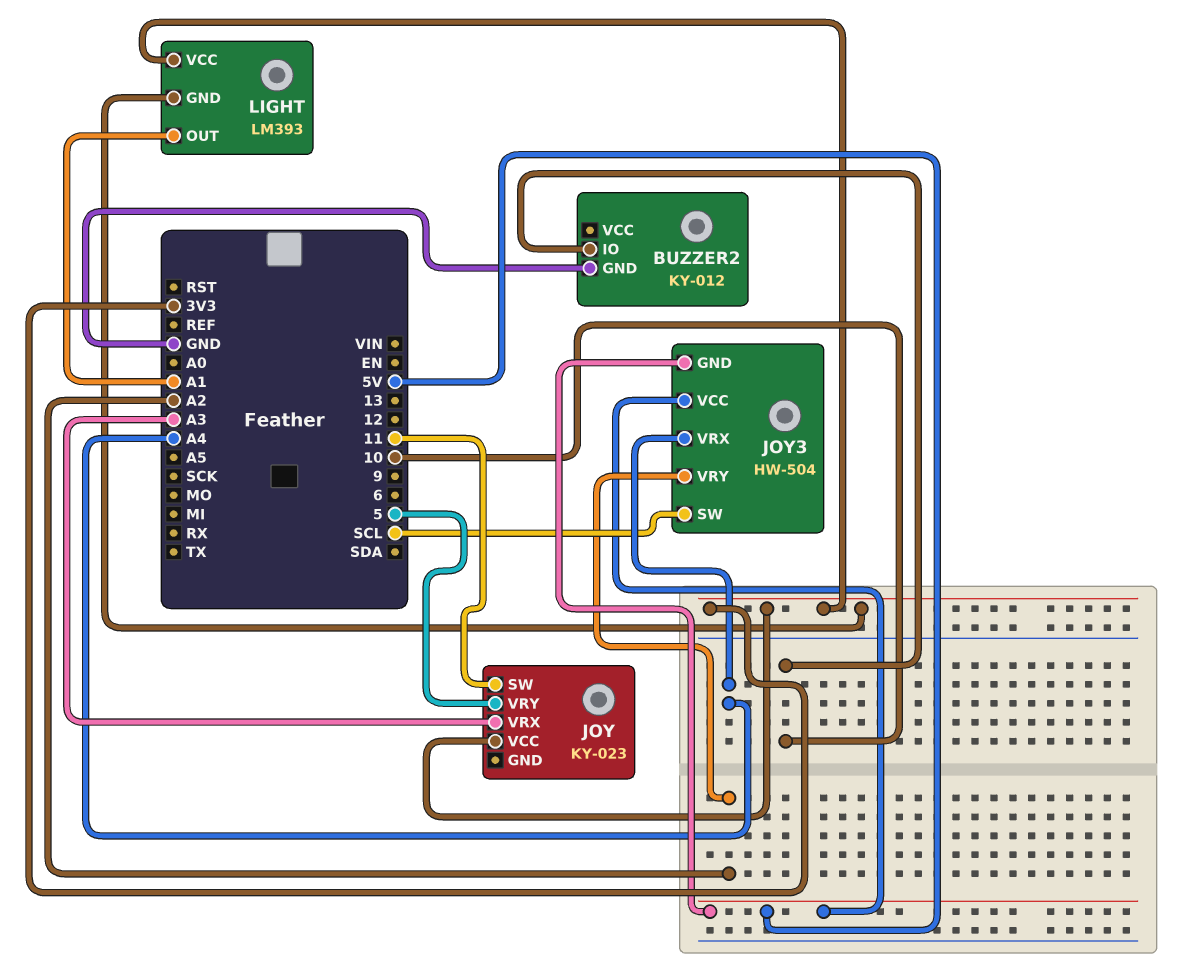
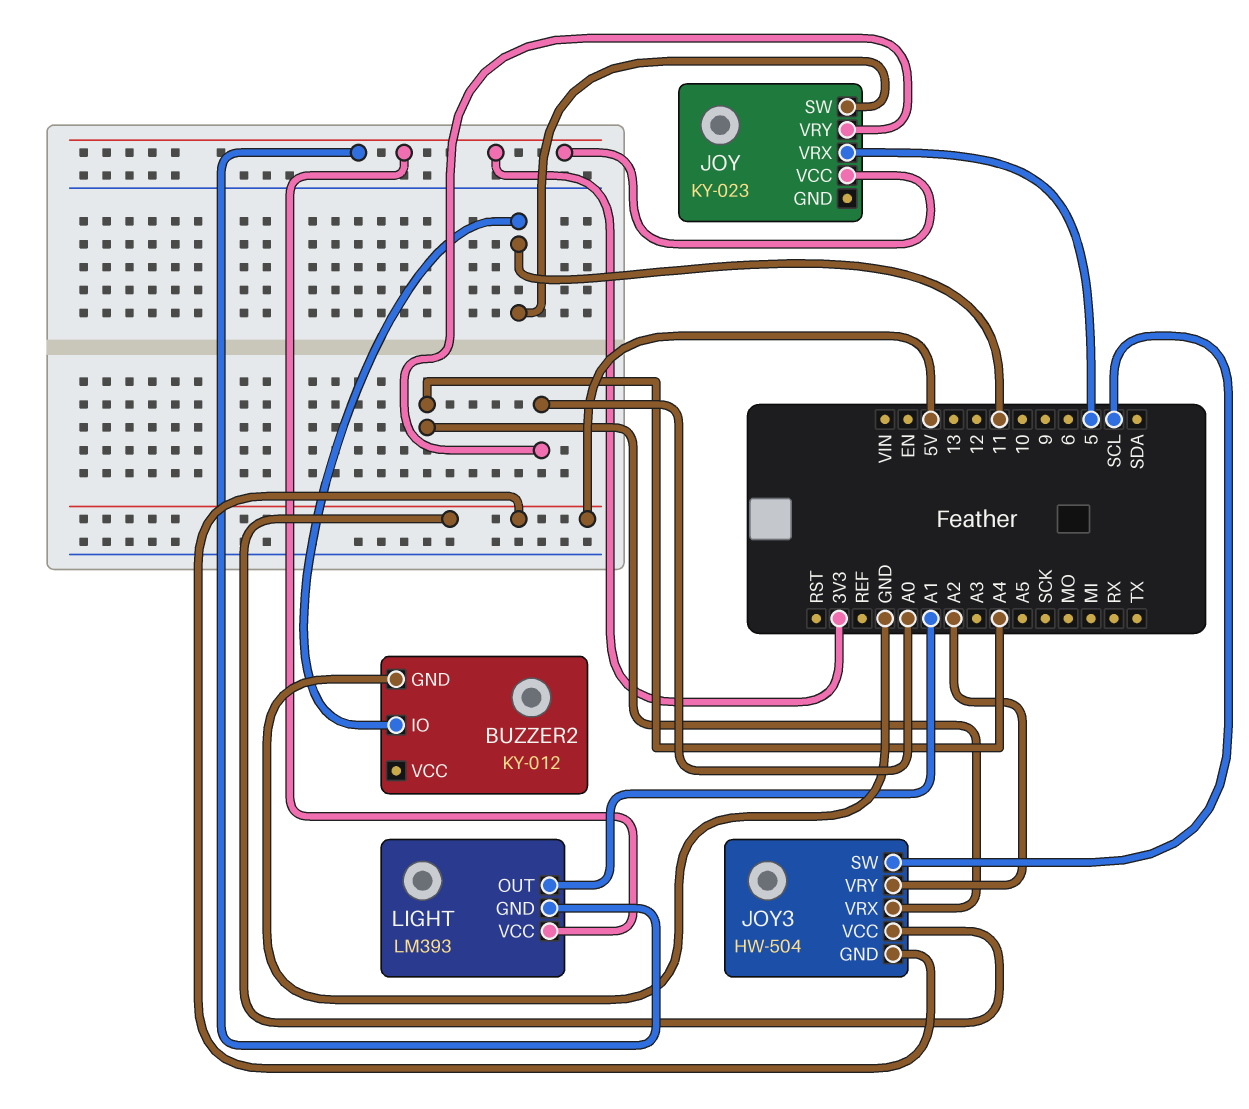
BUZZER2 pin IO: 10 -> 11
JOY pin VRX: A3 -> 5
JOY pin VRY: 5 -> A0

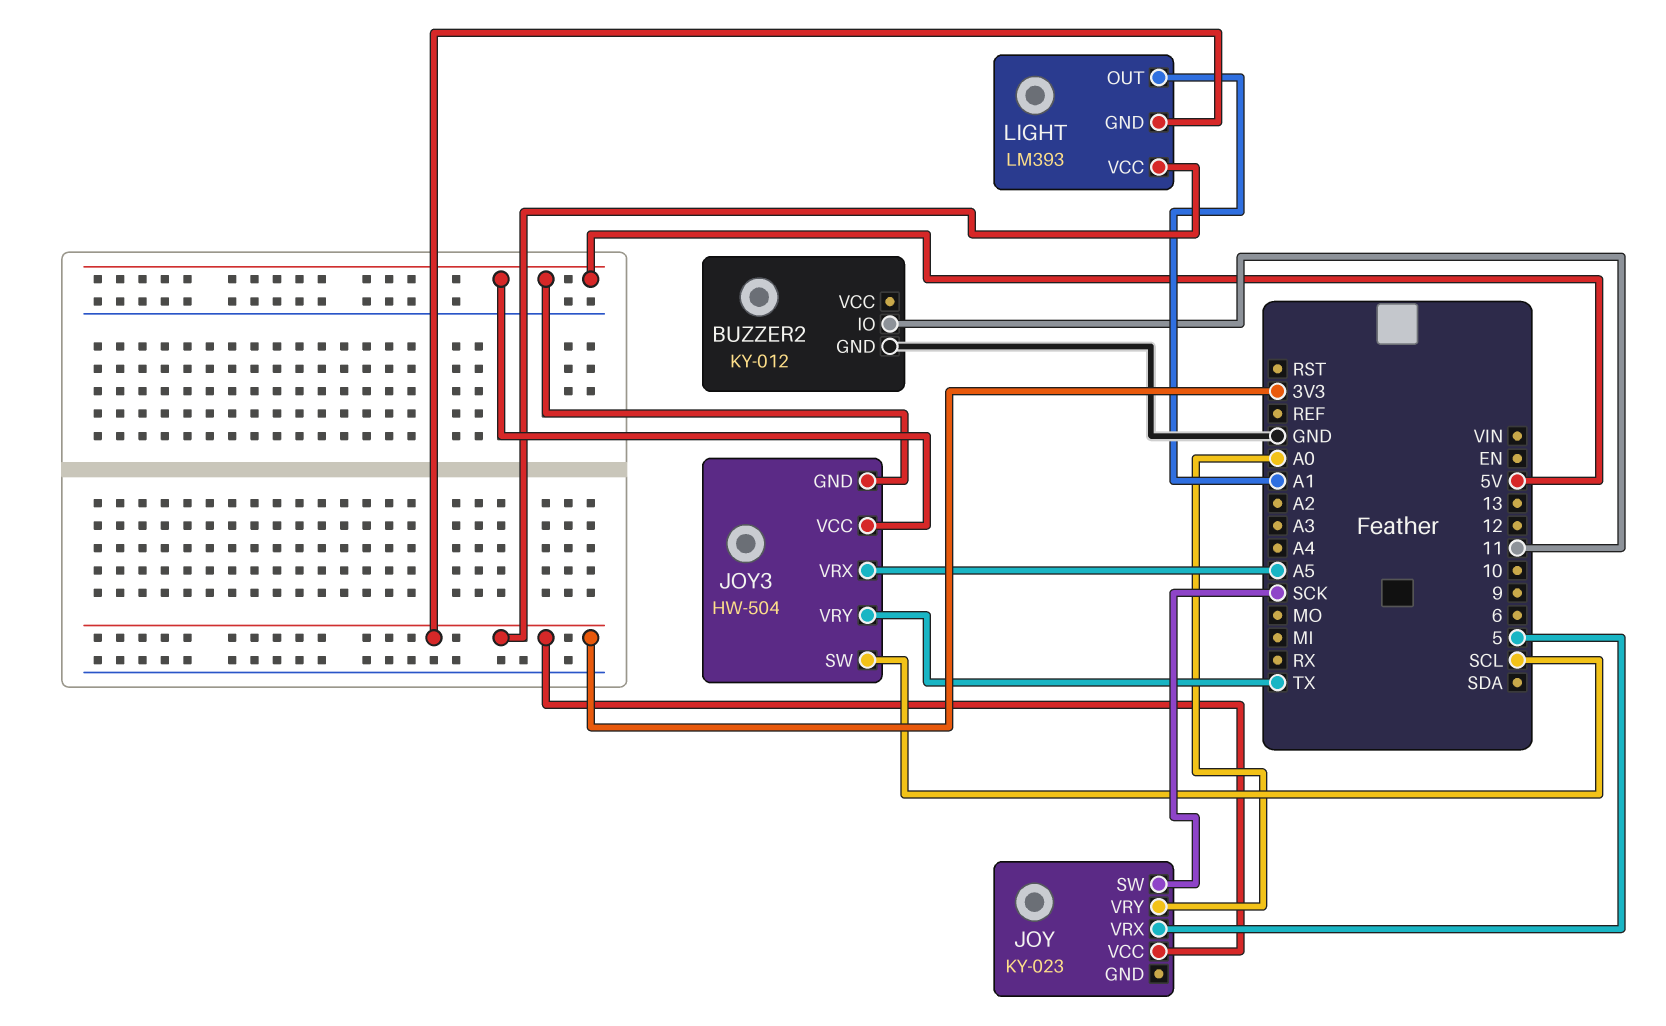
JOY pin SW: 11 -> SCK
JOY3 pin VRX: A4 -> A5
JOY3 pin VRY: A2 -> TX

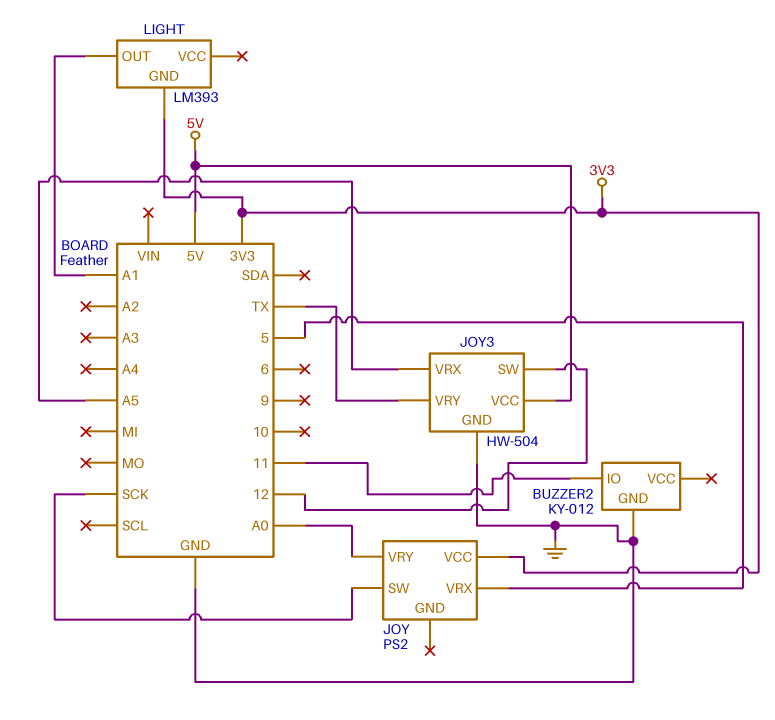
JOY: KY-023 -> PS2
JOY3 pin GND: 5V -> GND
JOY3 pin SW: SCL -> 12
LIGHT pin VCC: 3V3 -> none

